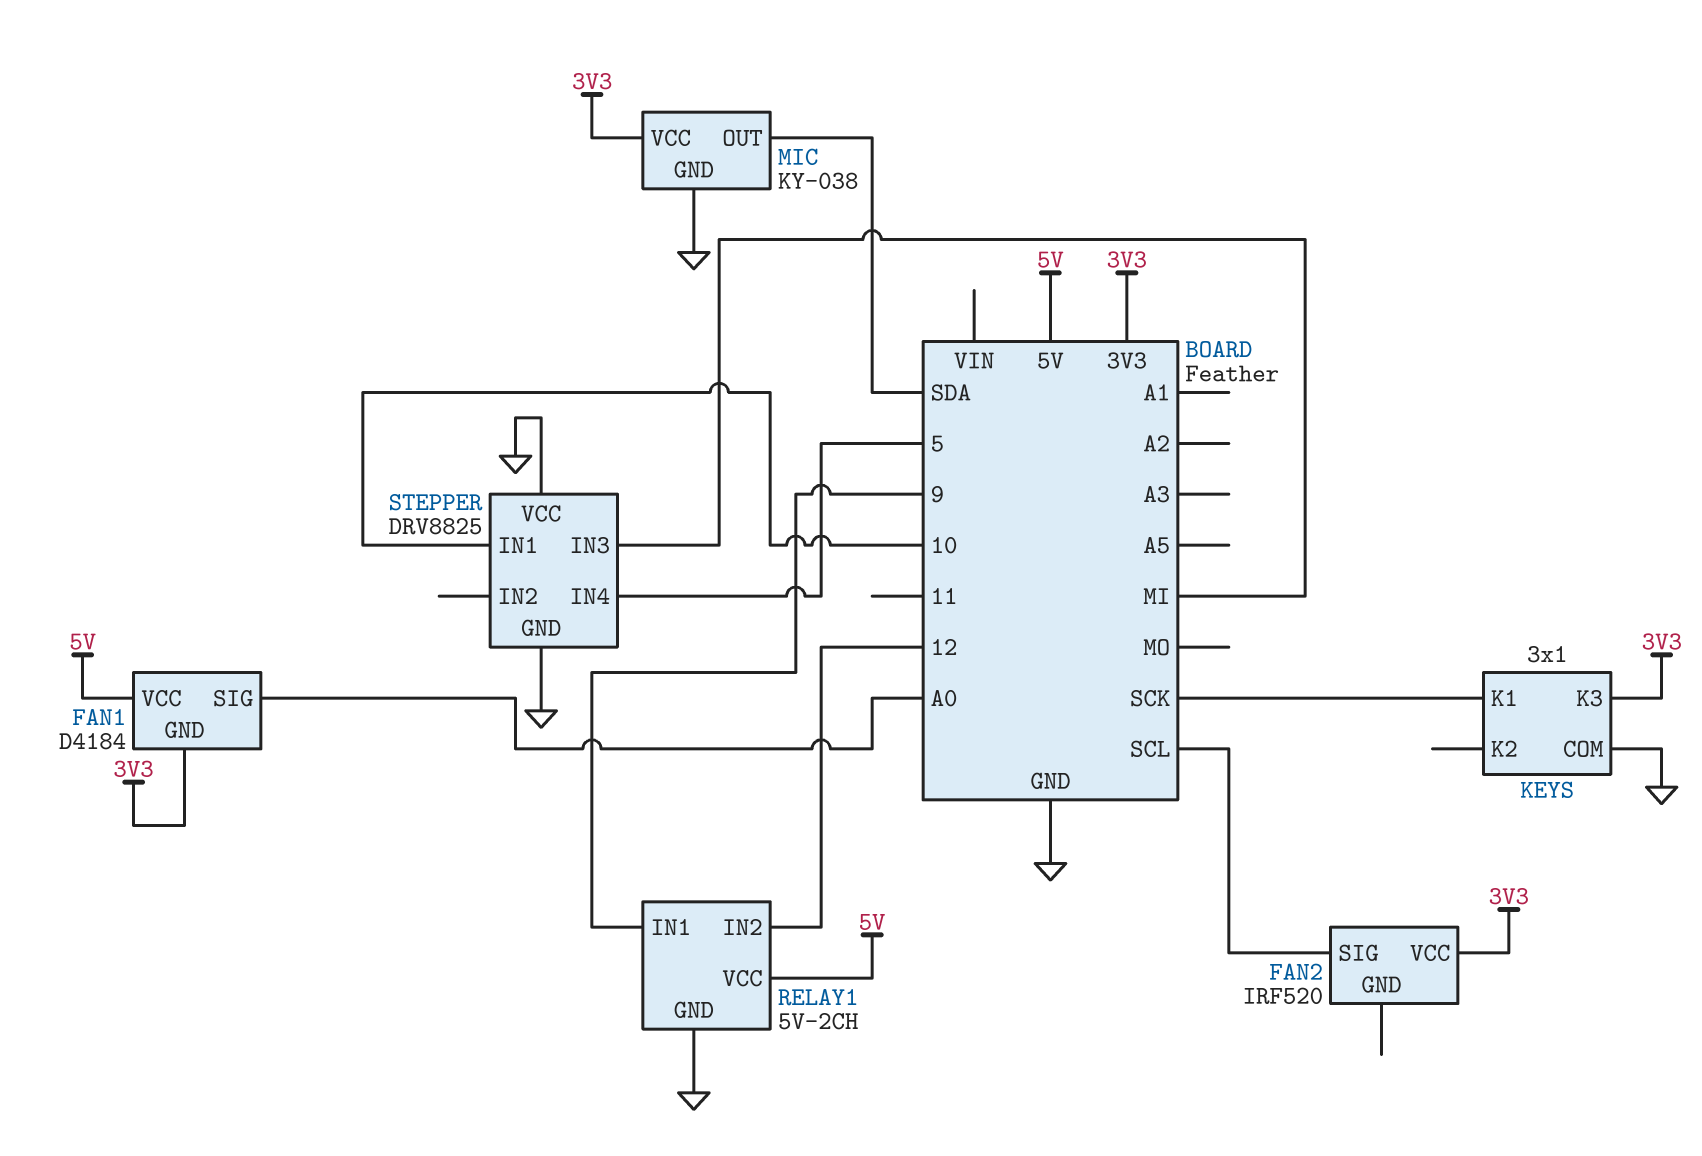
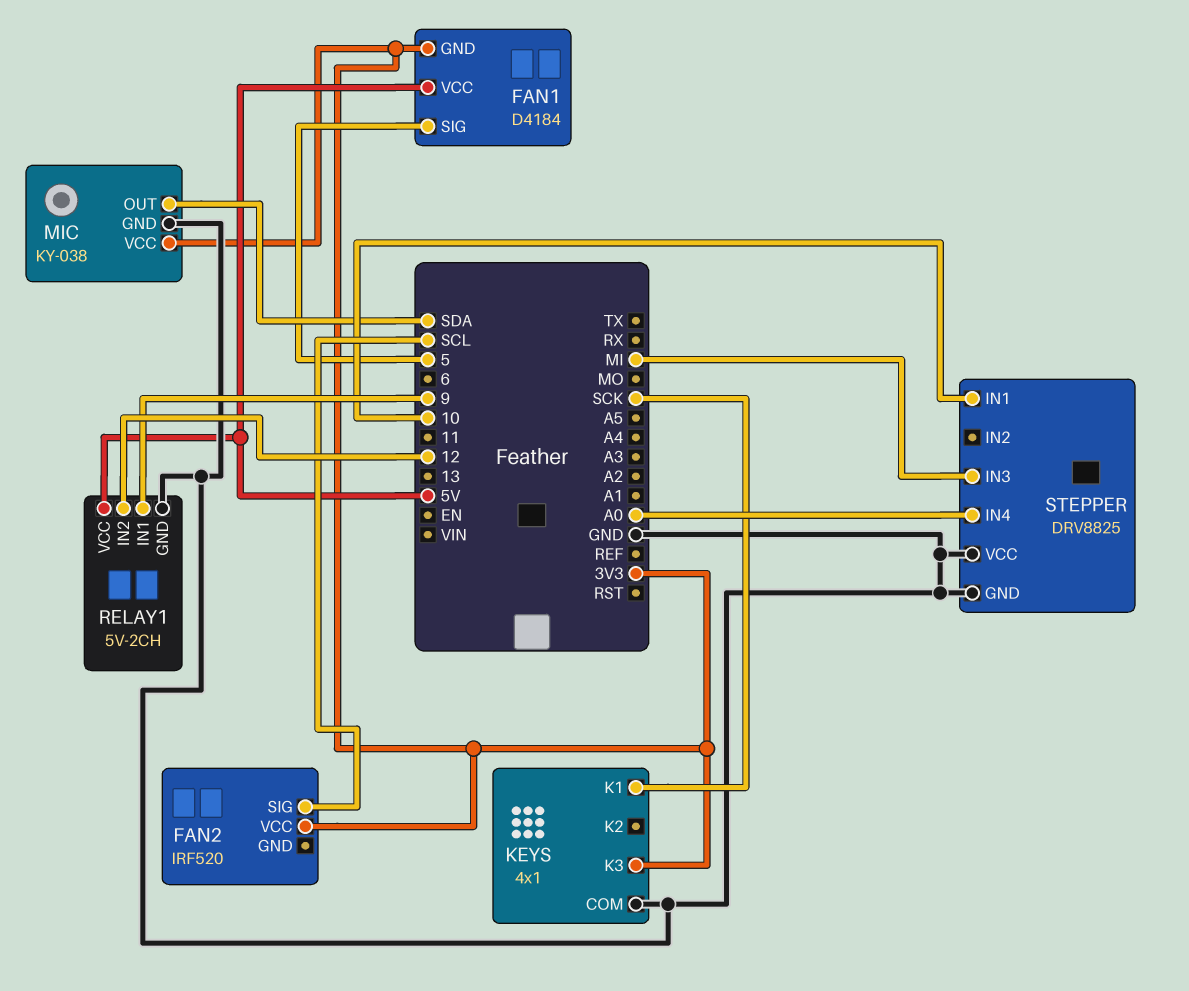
FAN1 pin SIG: A0 -> 5
KEYS: 3x1 -> 4x1
STEPPER pin IN4: 5 -> A0

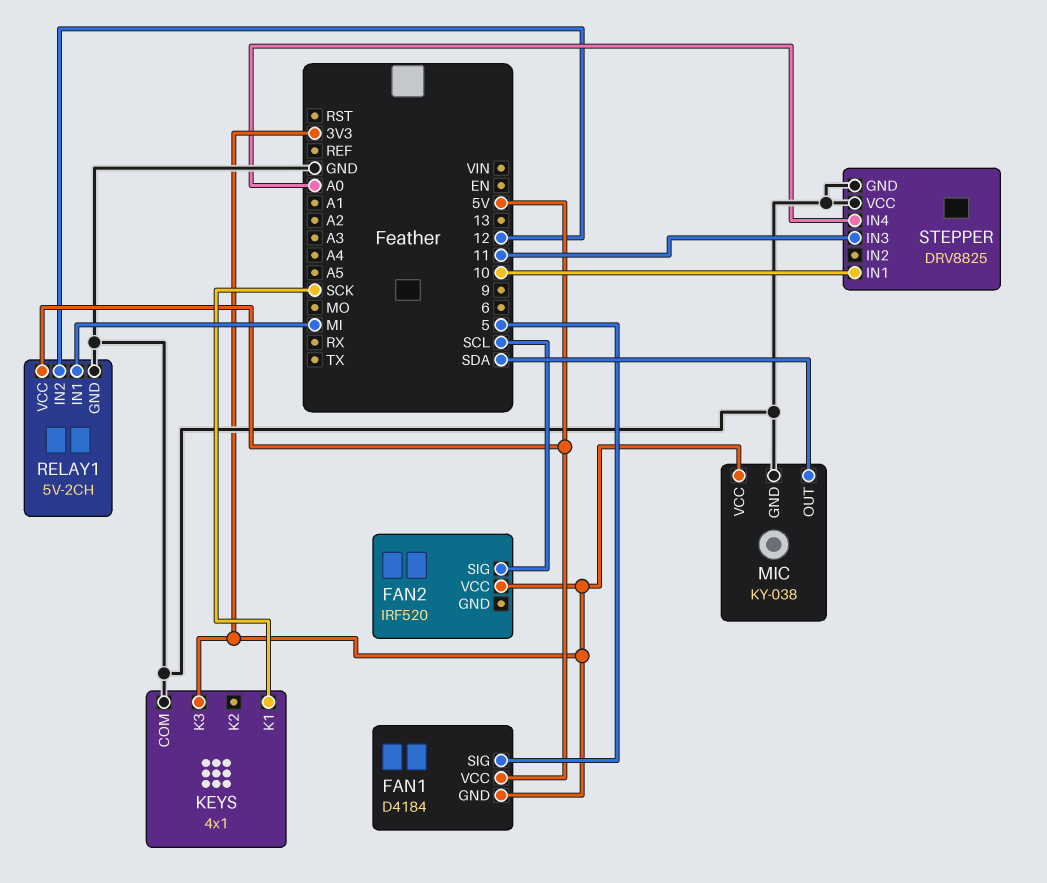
RELAY1 pin IN1: 9 -> MI
STEPPER pin IN3: MI -> 11

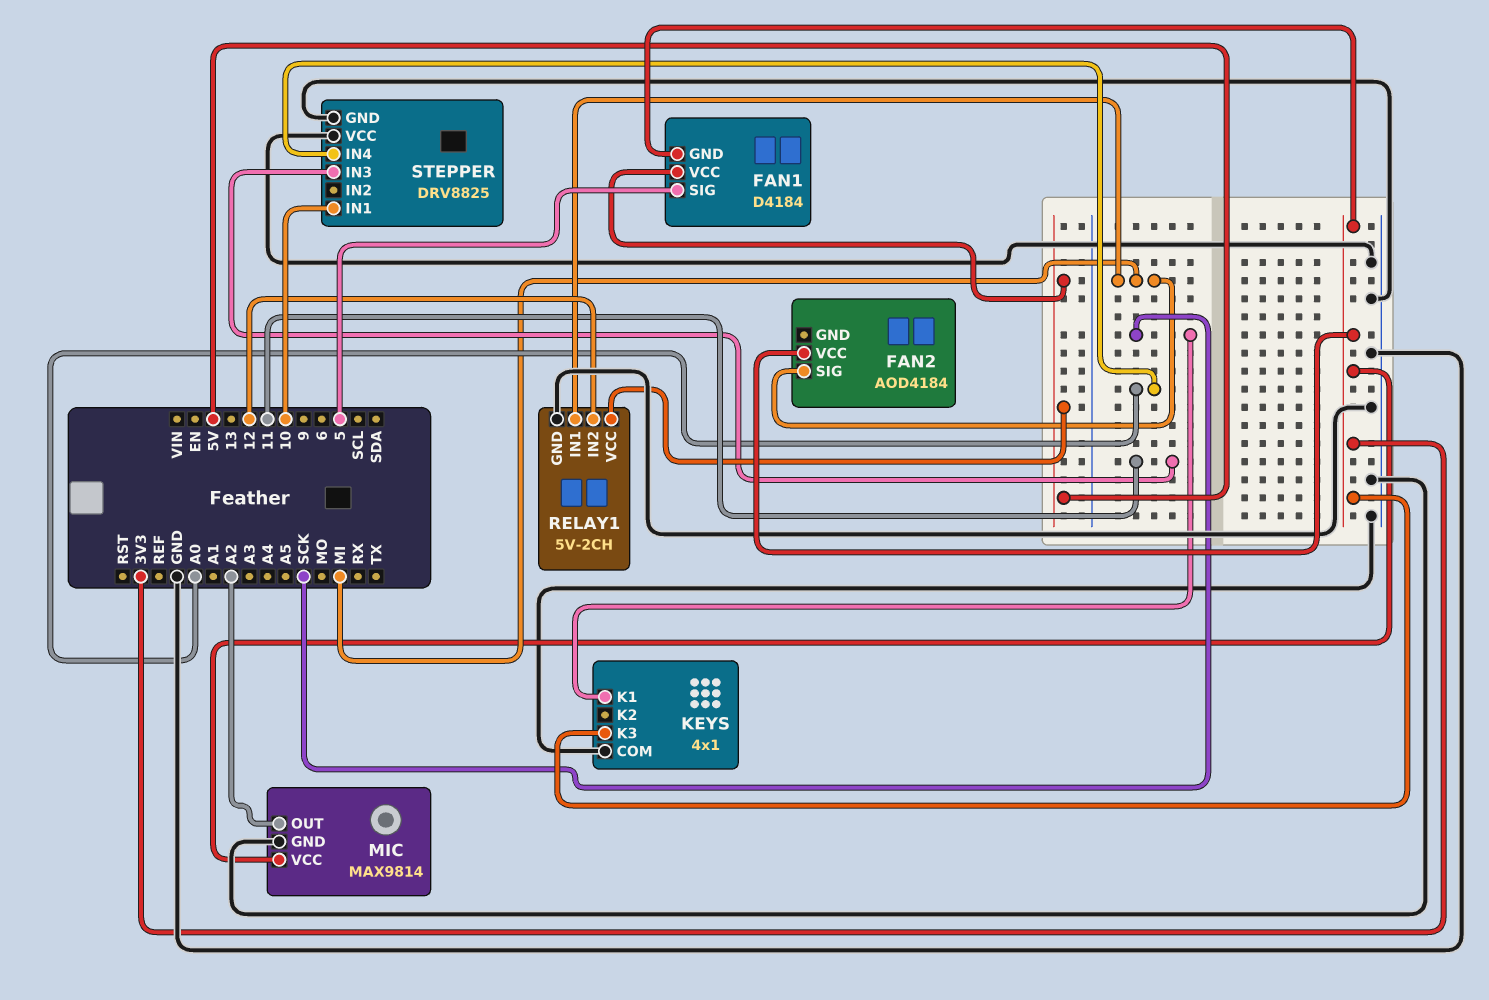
FAN2: IRF520 -> AOD4184
FAN2 pin SIG: SCL -> MI
MIC: KY-038 -> MAX9814
MIC pin OUT: SDA -> A2

